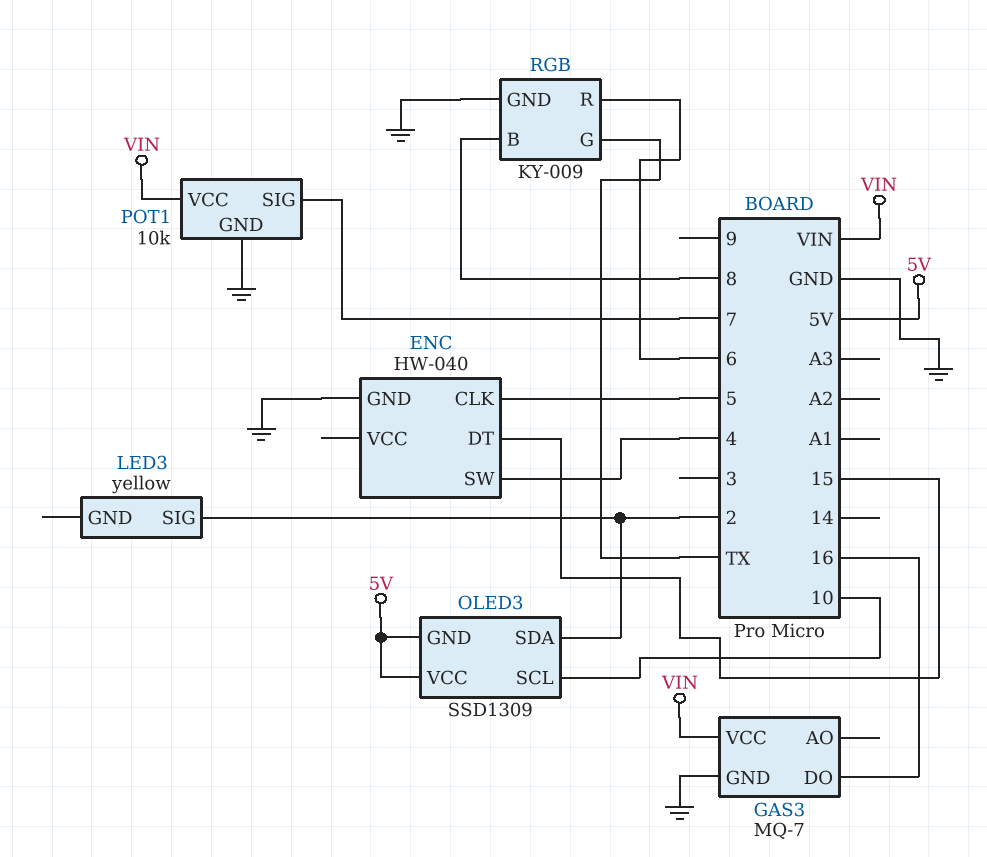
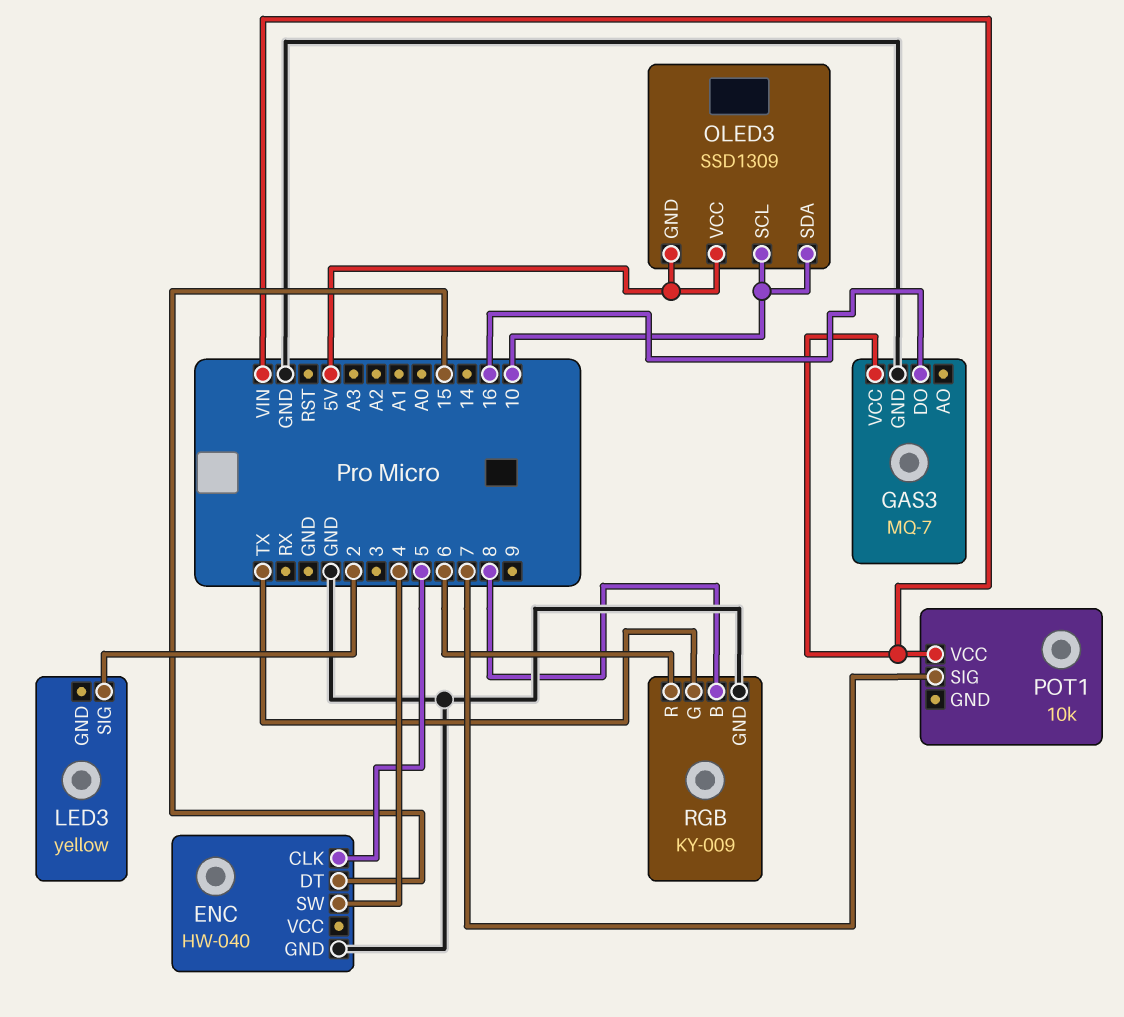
OLED3 pin SDA: 2 -> 10
POT1 pin GND: GND -> none

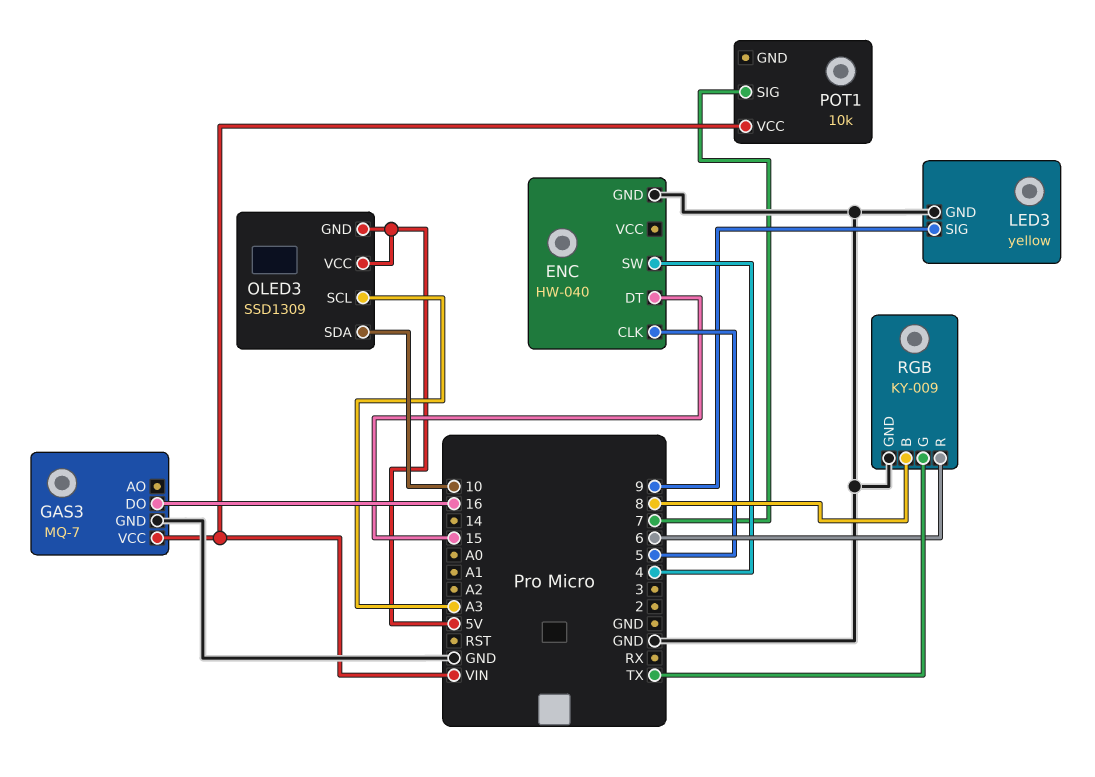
LED3 pin GND: none -> GND
LED3 pin SIG: 2 -> 9
OLED3 pin SCL: 10 -> A3

